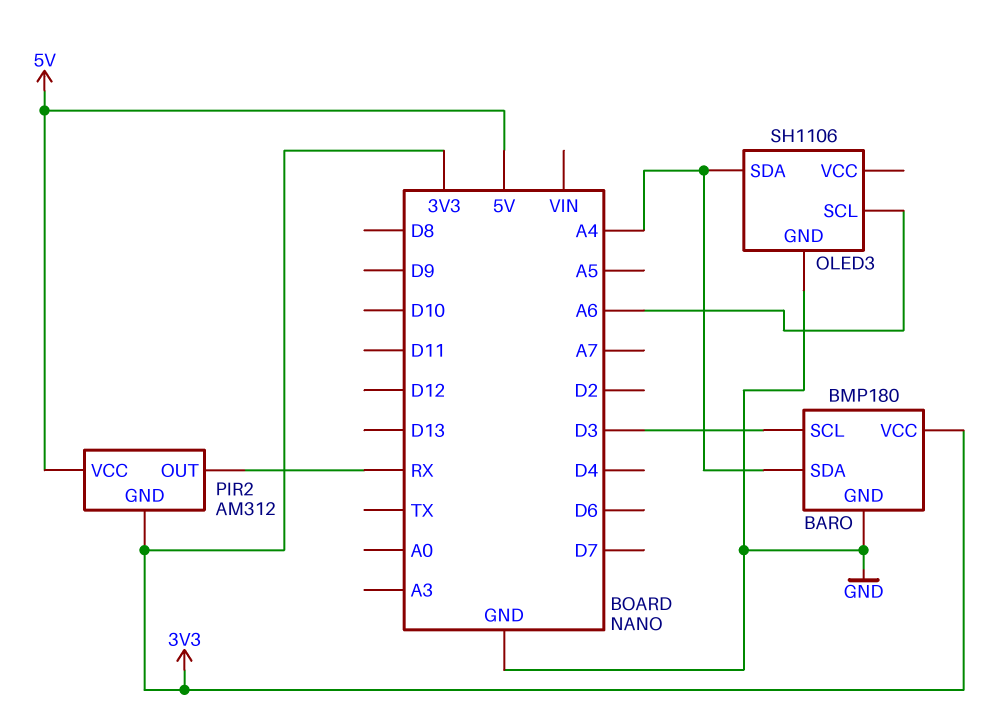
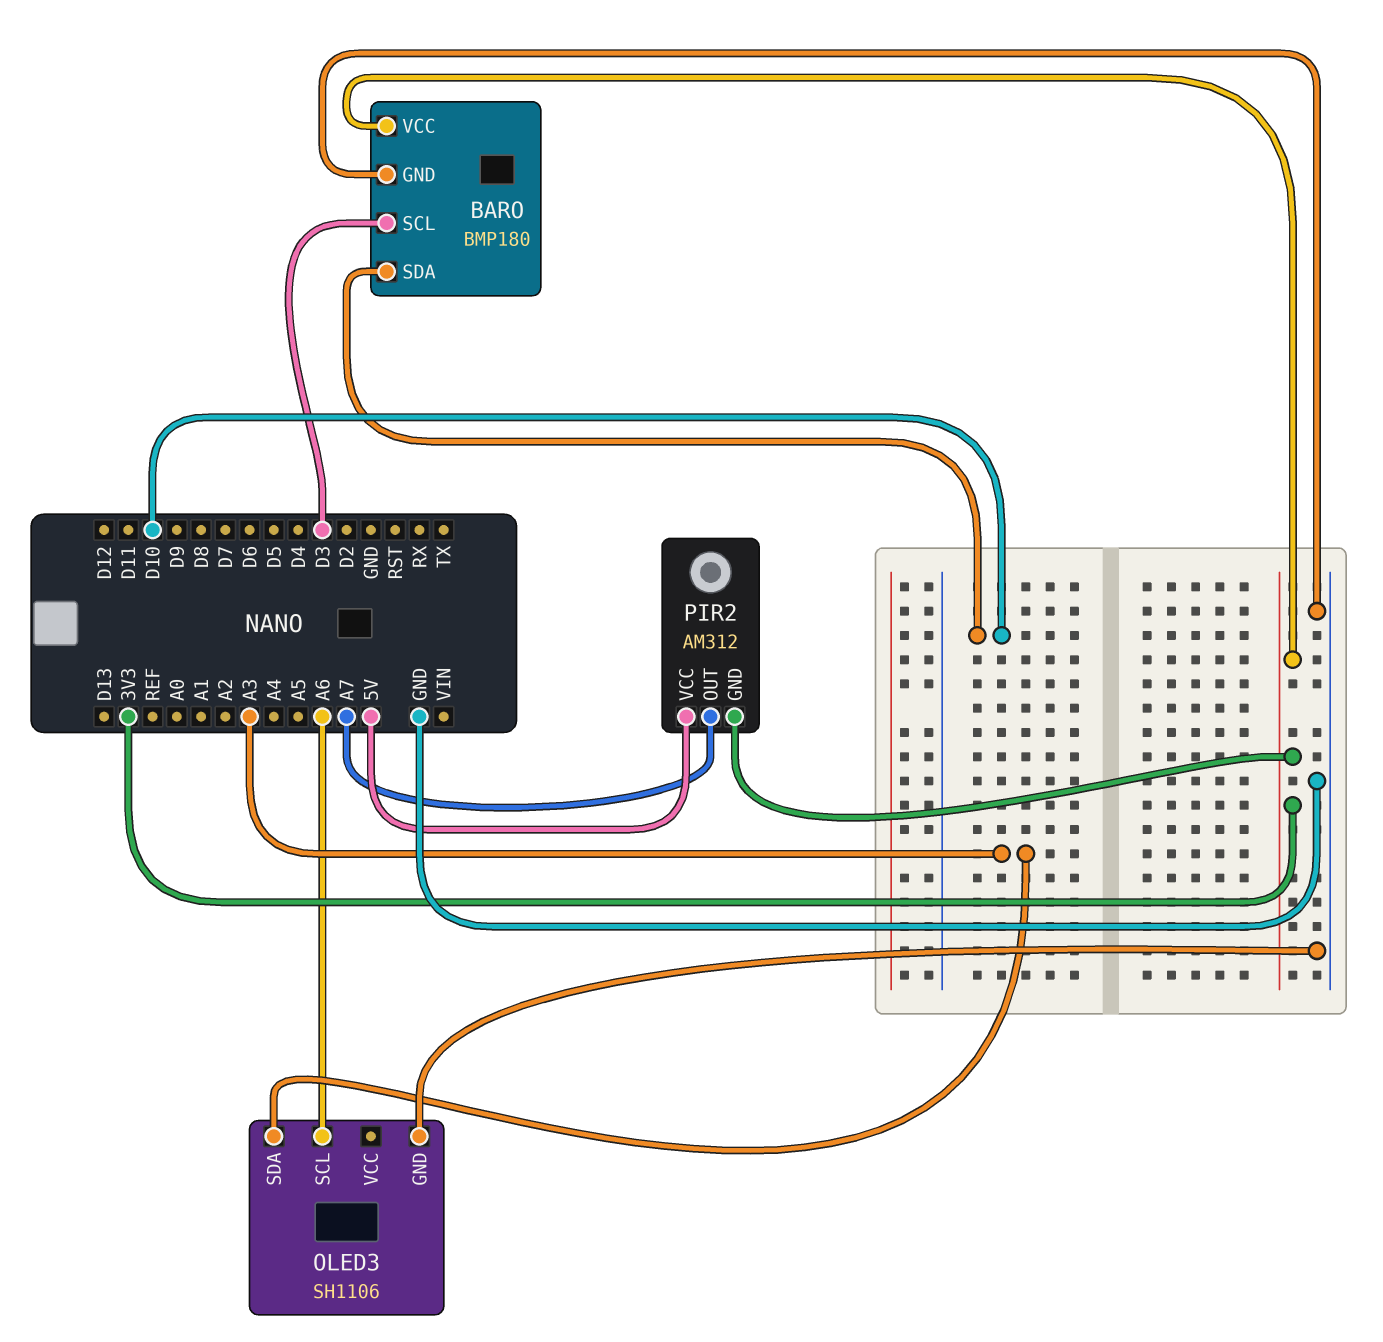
BARO pin SDA: A4 -> D10
OLED3 pin SDA: A4 -> A3
PIR2 pin OUT: RX -> A7

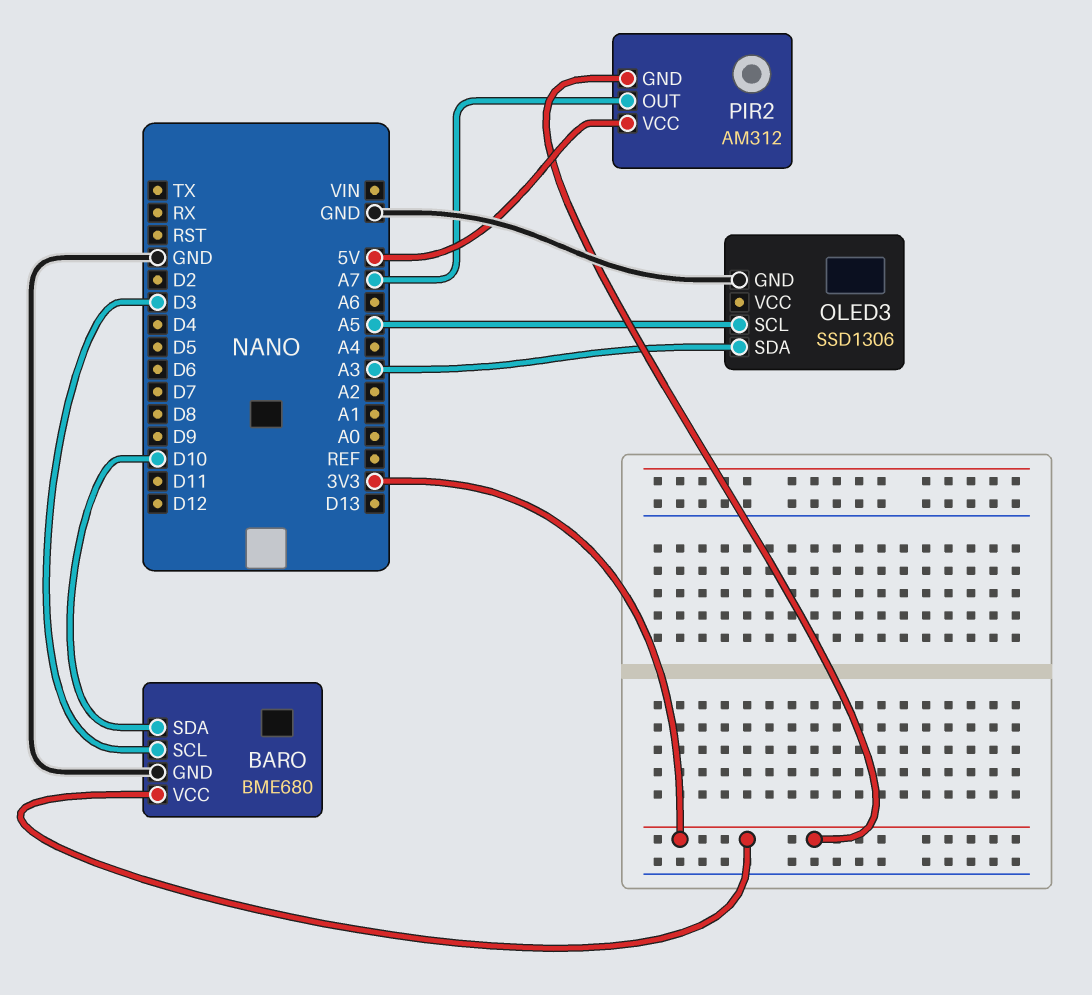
BARO: BMP180 -> BME680
OLED3: SH1106 -> SSD1306
OLED3 pin SCL: A6 -> A5

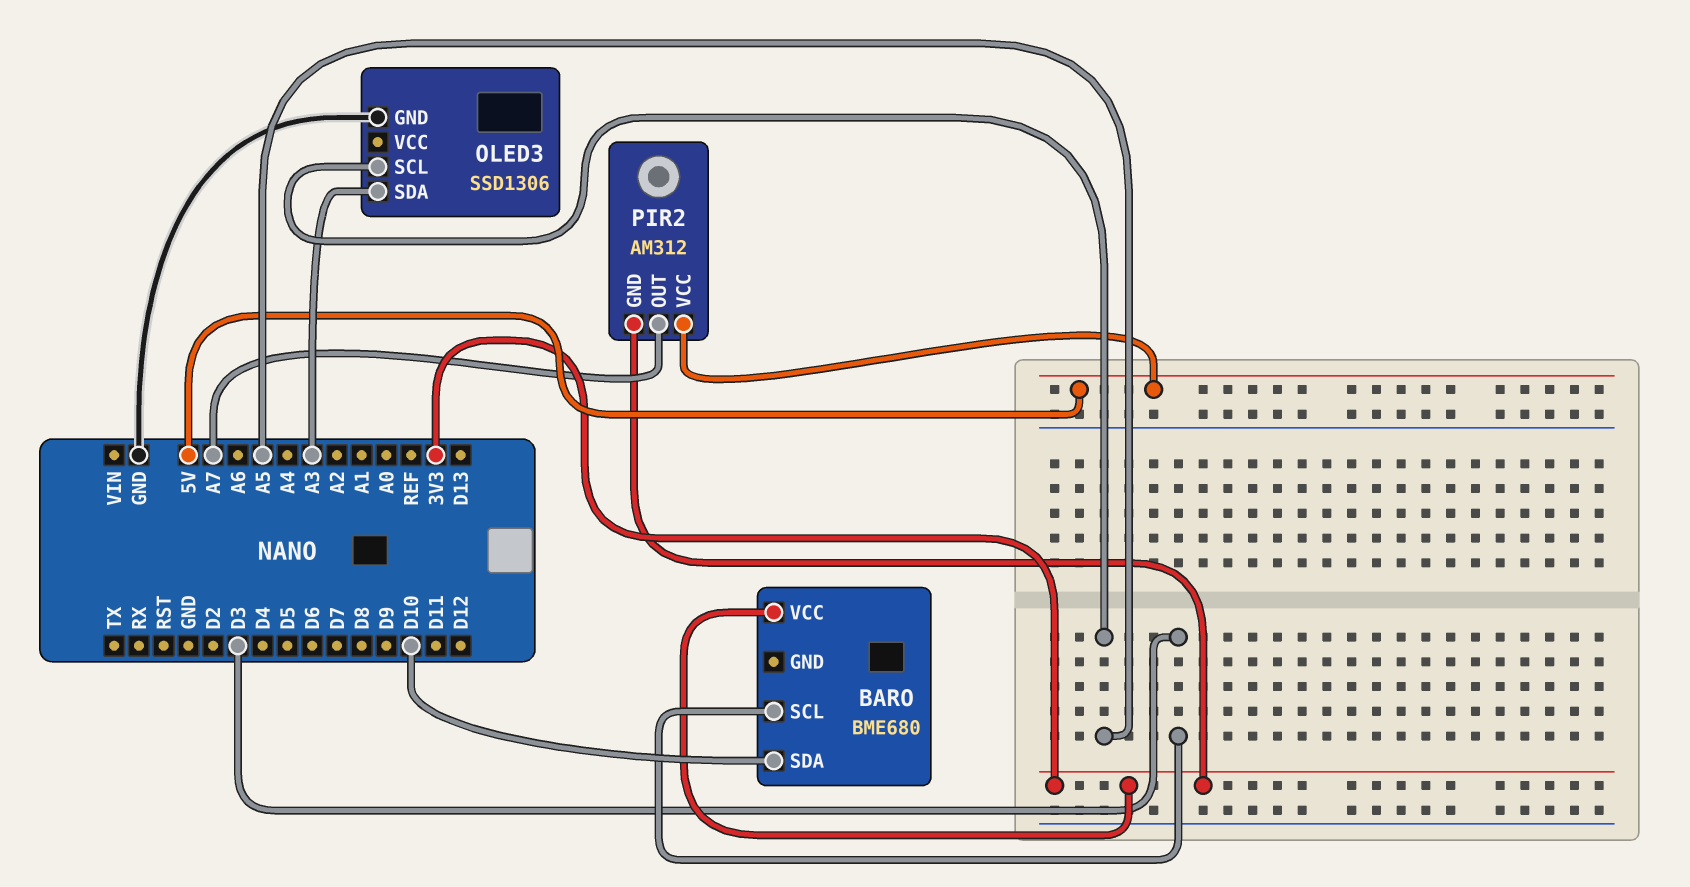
BARO pin GND: GND -> none

